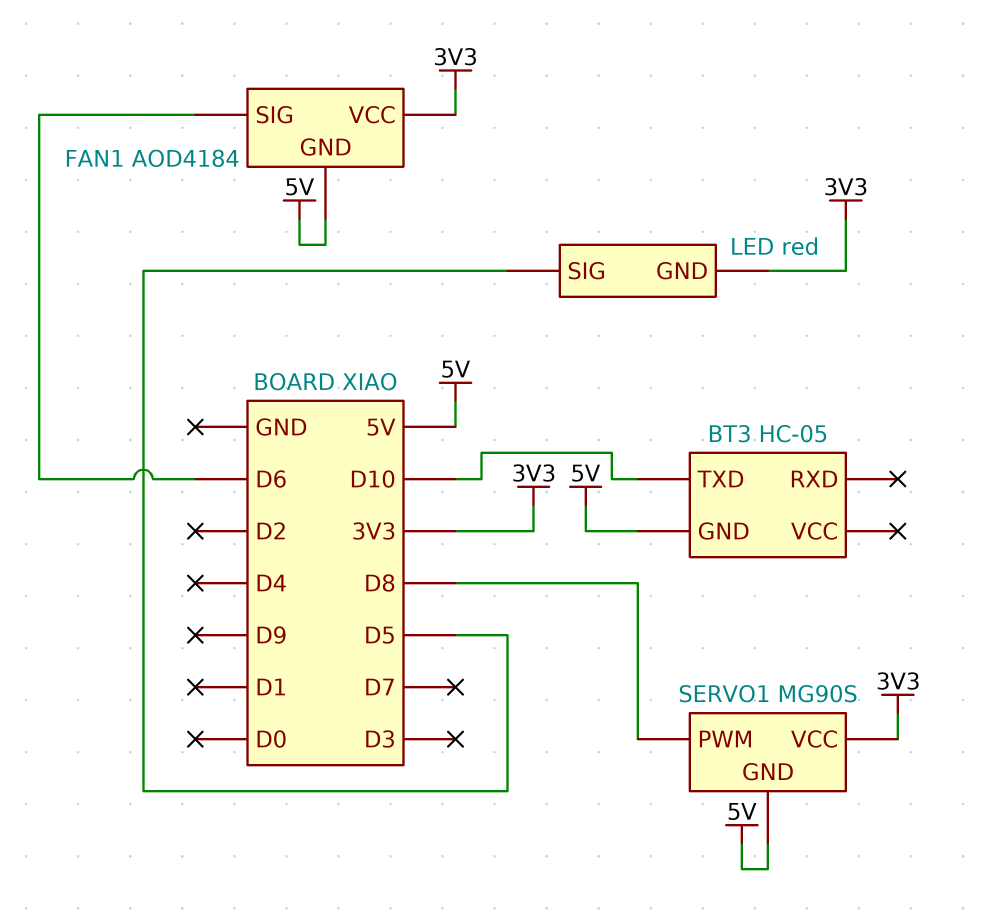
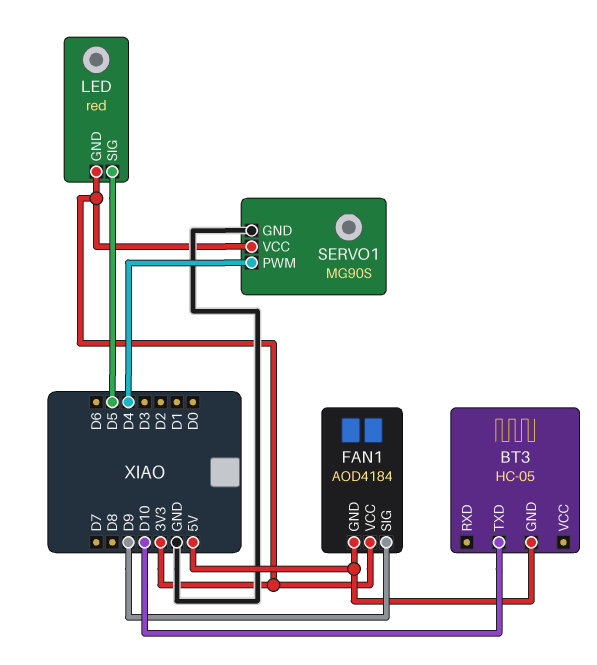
FAN1 pin SIG: D6 -> D9
SERVO1 pin GND: 5V -> GND
SERVO1 pin PWM: D8 -> D4

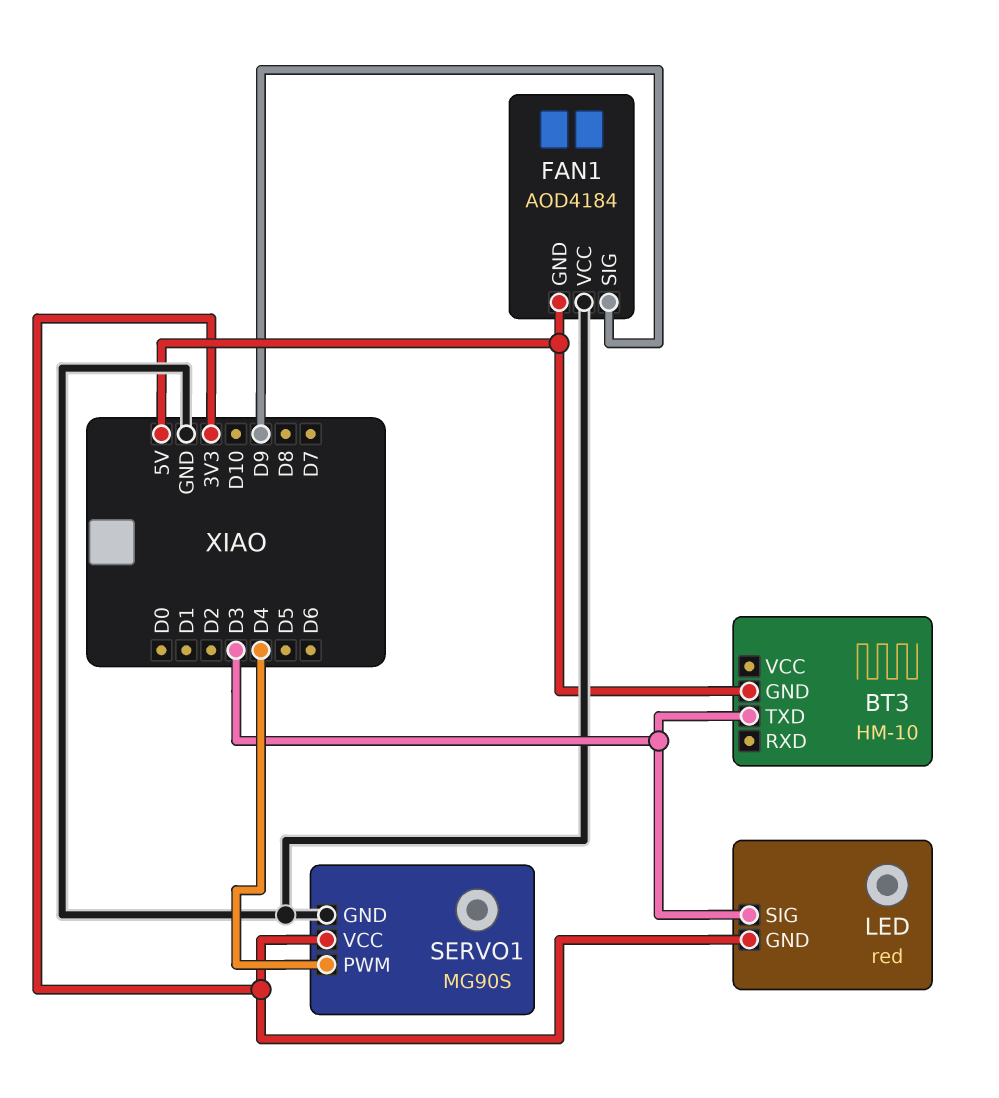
BT3: HC-05 -> HM-10
BT3 pin TXD: D10 -> D3
FAN1 pin VCC: 3V3 -> GND
LED pin SIG: D5 -> D3

